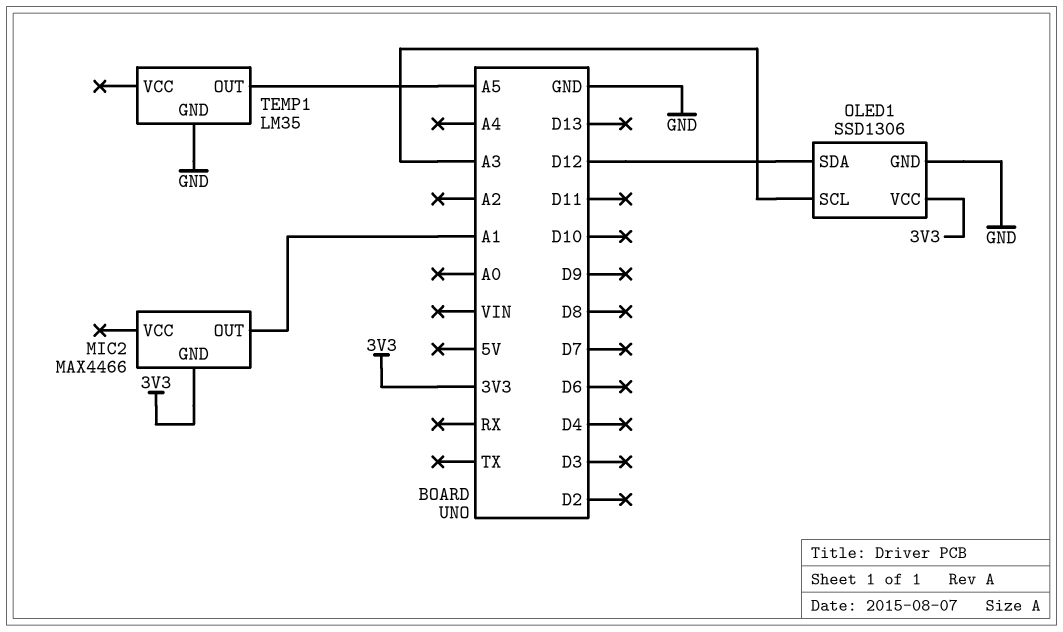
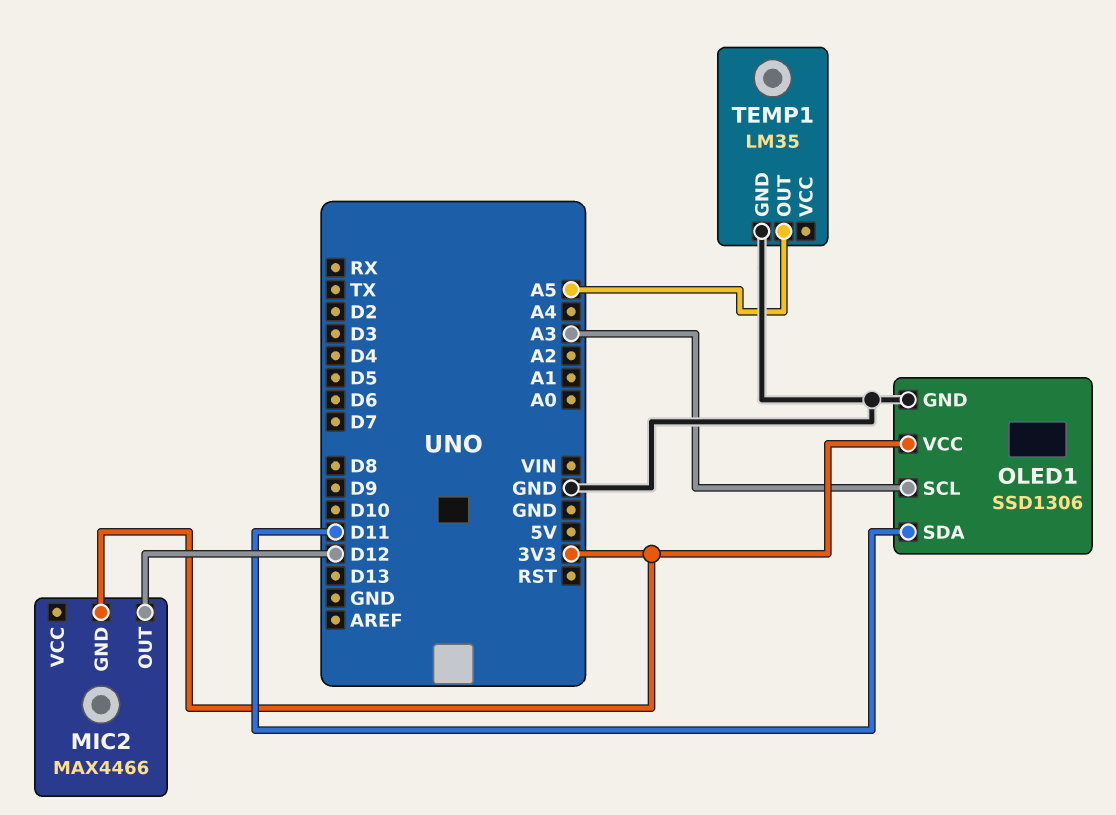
MIC2 pin OUT: A1 -> D12
OLED1 pin SDA: D12 -> D11

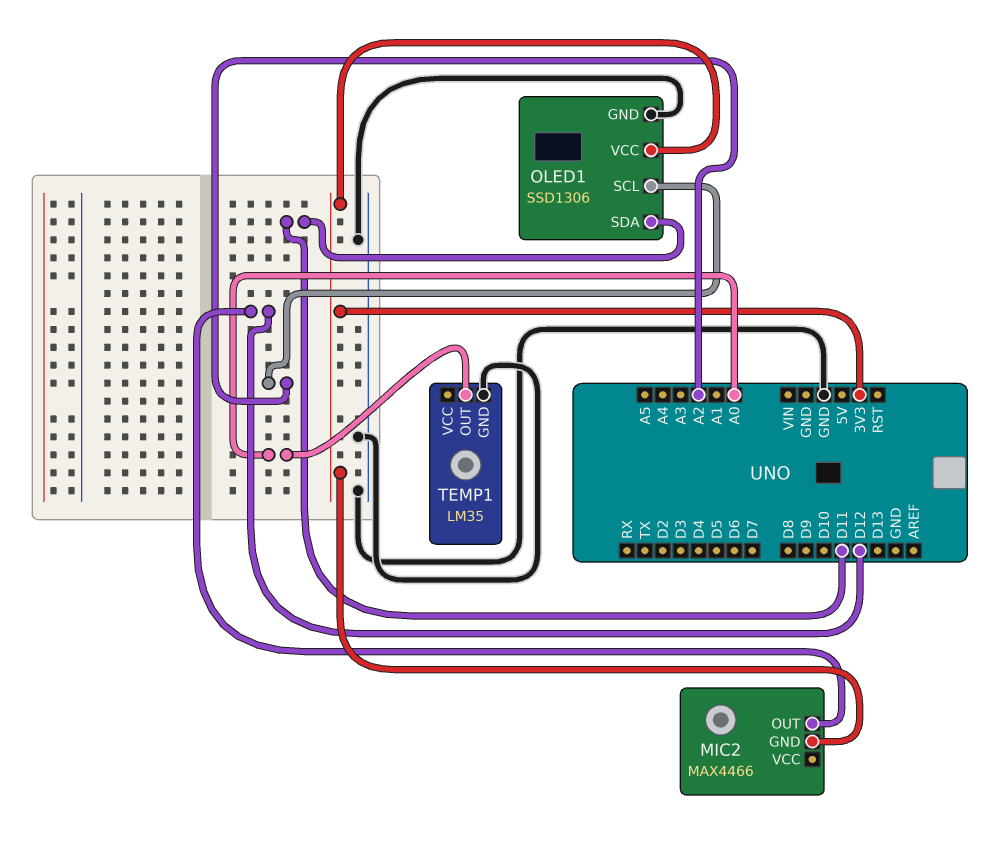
OLED1 pin SCL: A3 -> A2
TEMP1 pin OUT: A5 -> A0

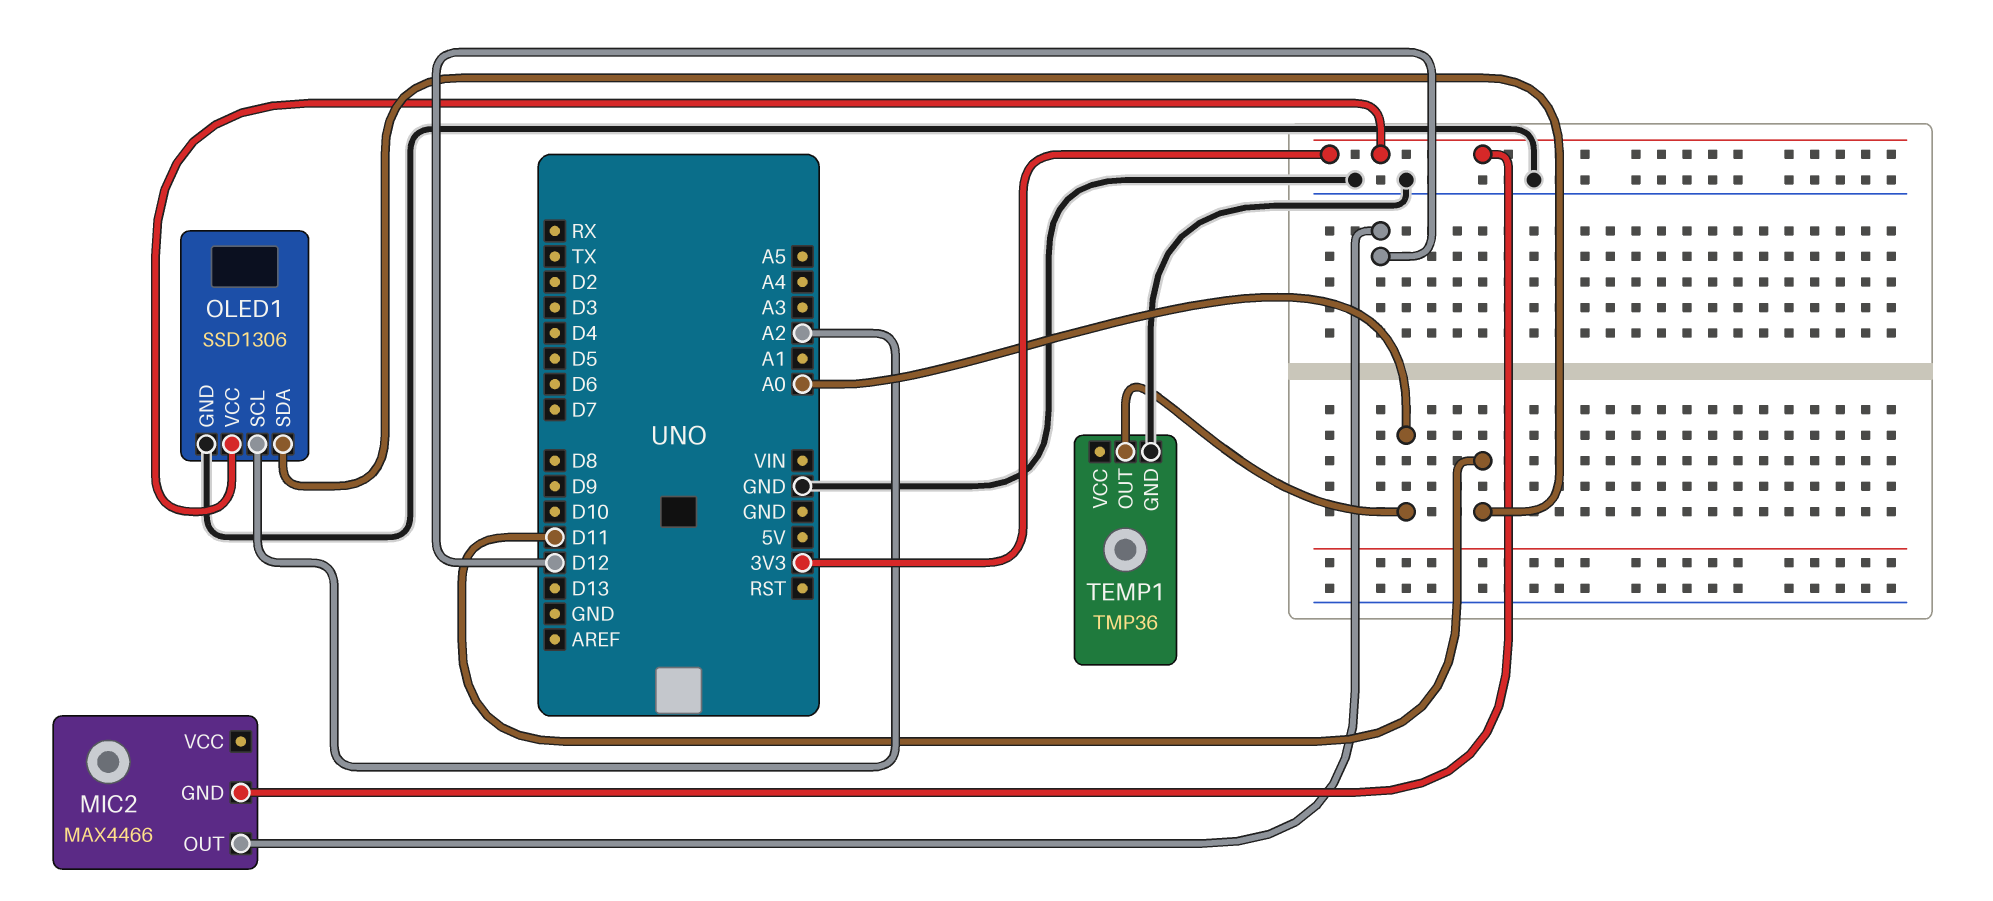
TEMP1: LM35 -> TMP36

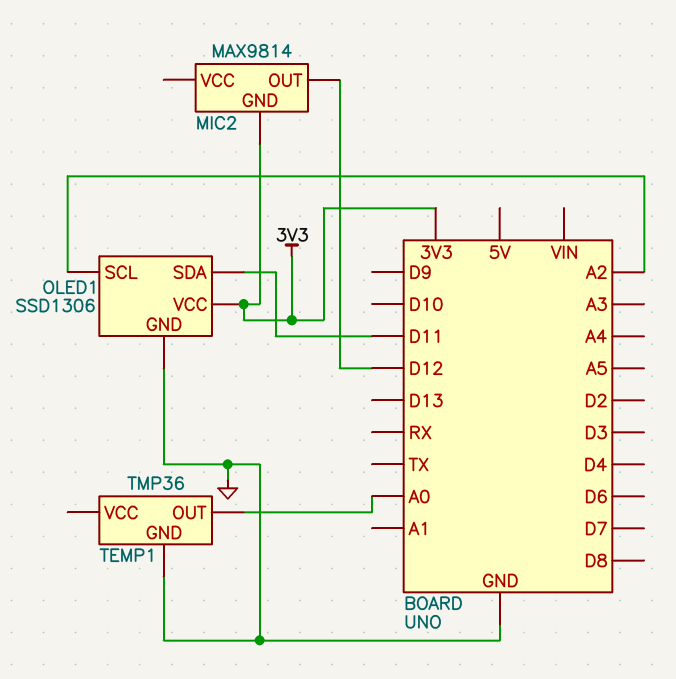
MIC2: MAX4466 -> MAX9814

